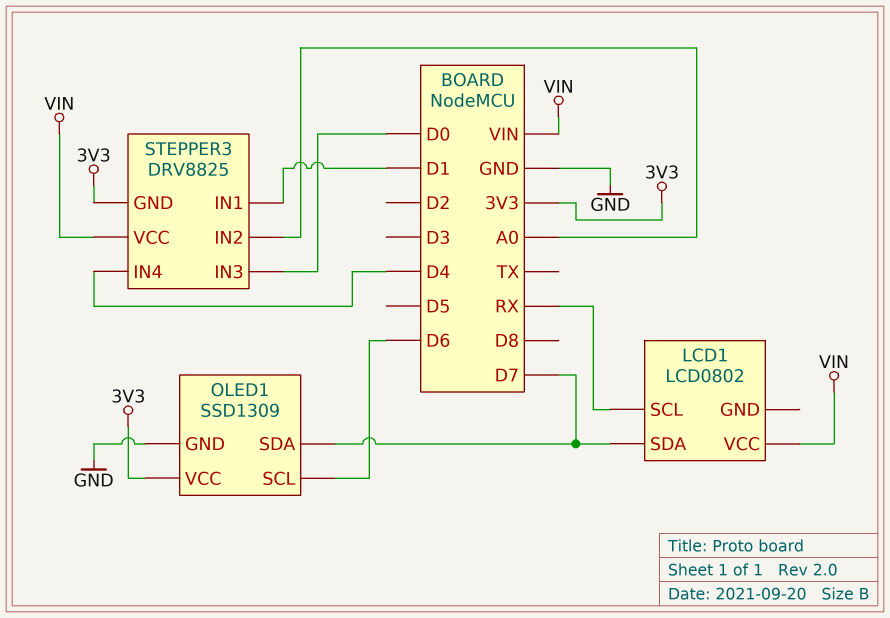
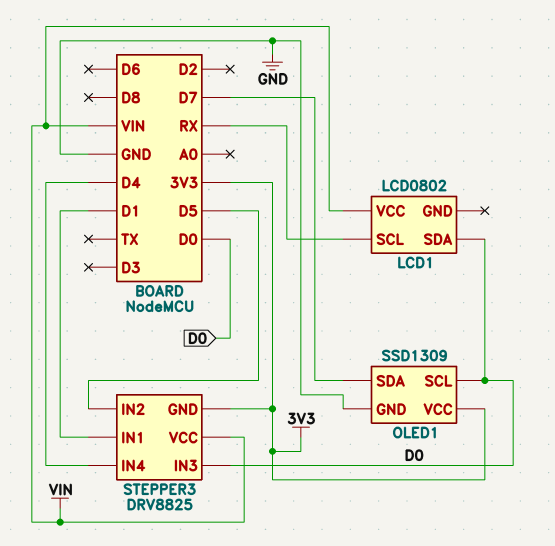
LCD1 pin SDA: D7 -> D0
OLED1 pin SCL: D6 -> D0
STEPPER3 pin IN2: A0 -> D5

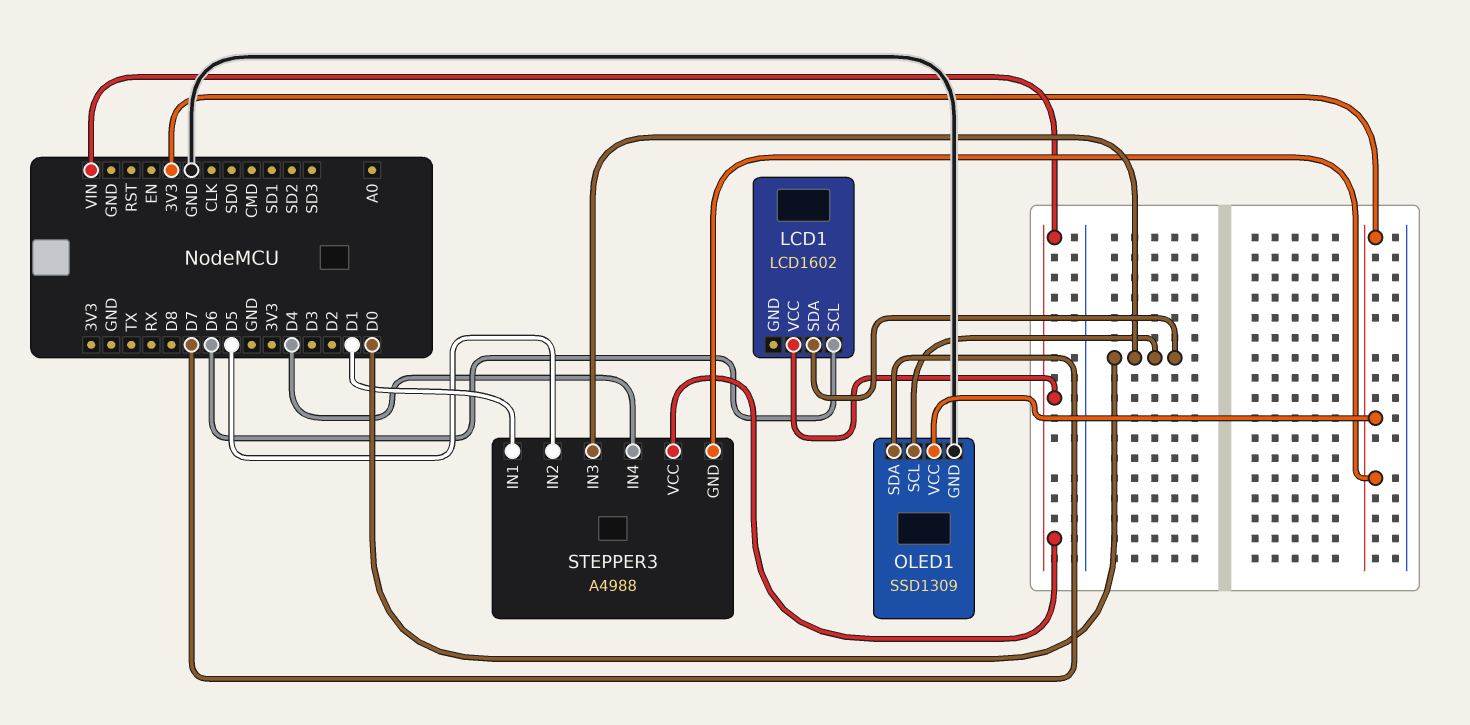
LCD1: LCD0802 -> LCD1602
LCD1 pin SCL: RX -> D6
STEPPER3: DRV8825 -> A4988

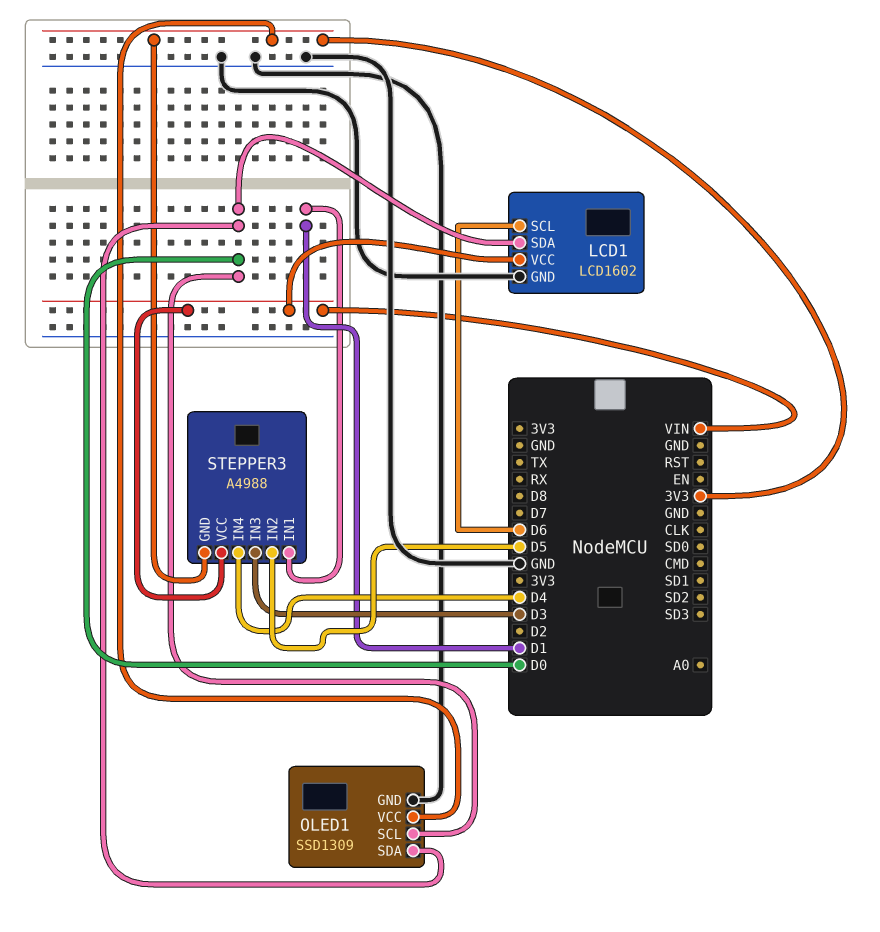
LCD1 pin GND: none -> GND
OLED1 pin SDA: D7 -> D0
STEPPER3 pin IN3: D0 -> D3

